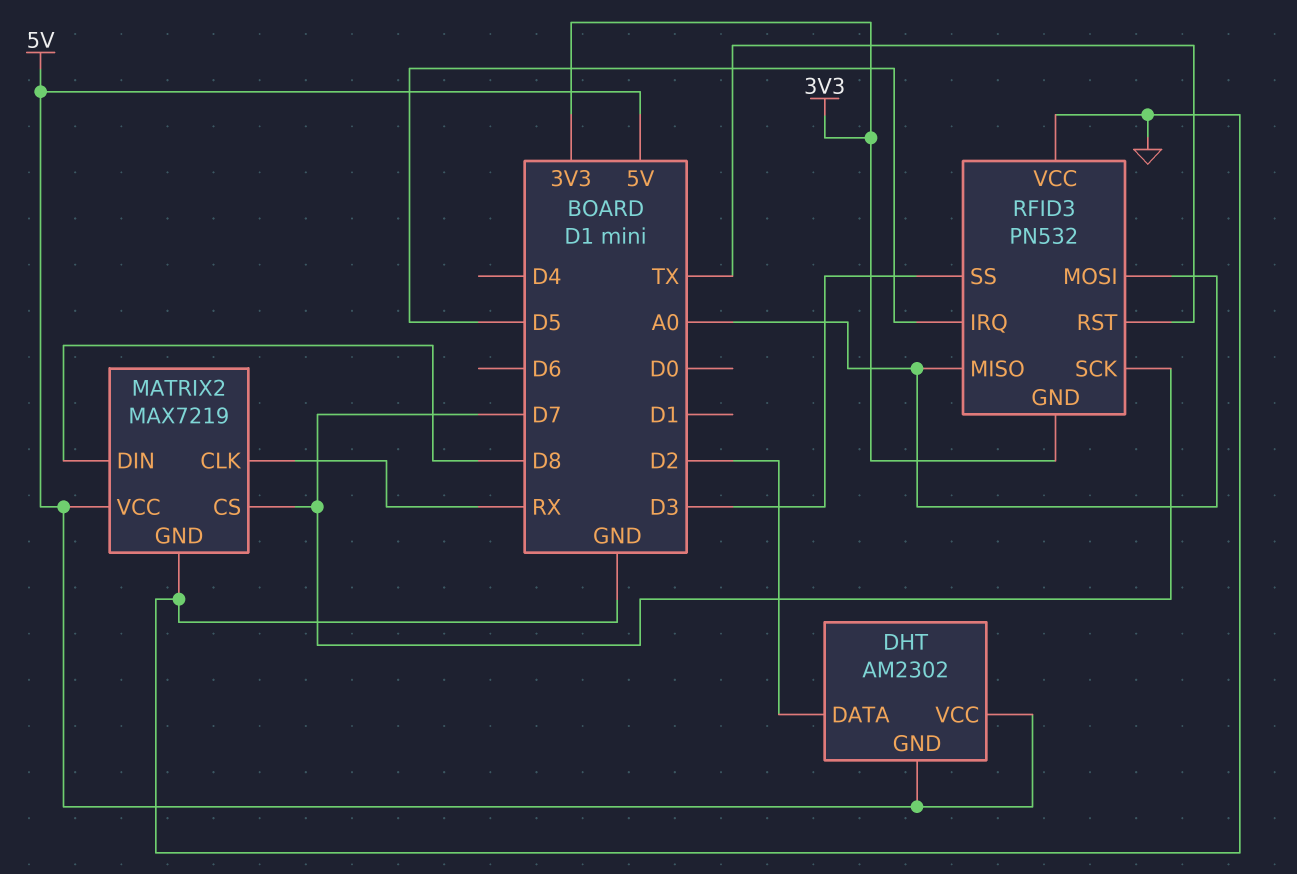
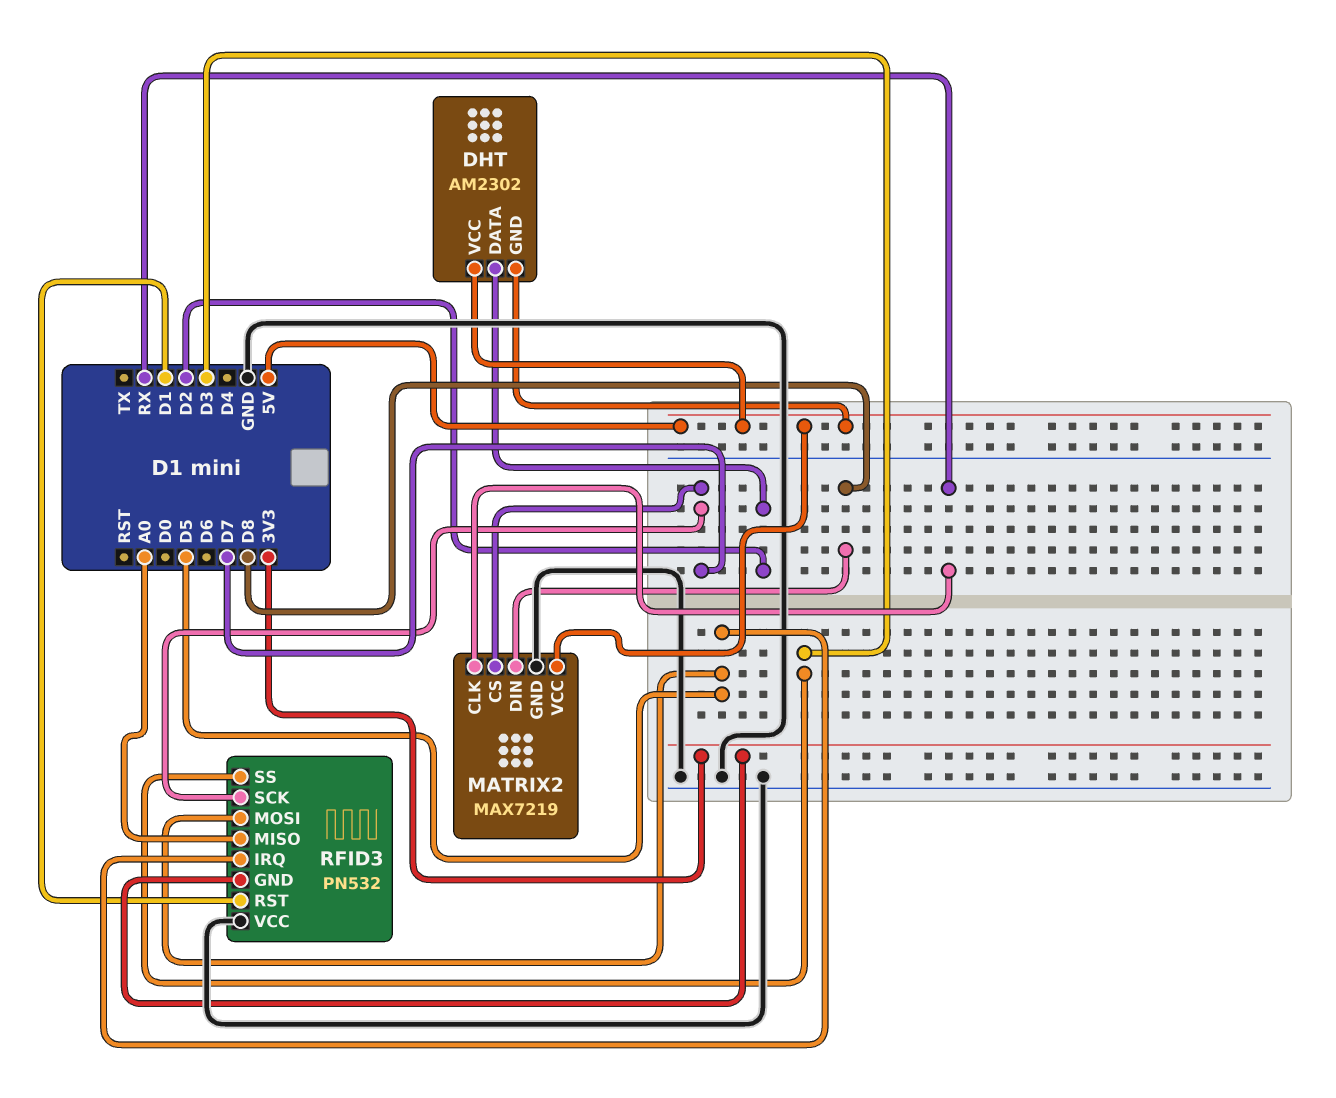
RFID3 pin MOSI: A0 -> D5
RFID3 pin RST: TX -> D1

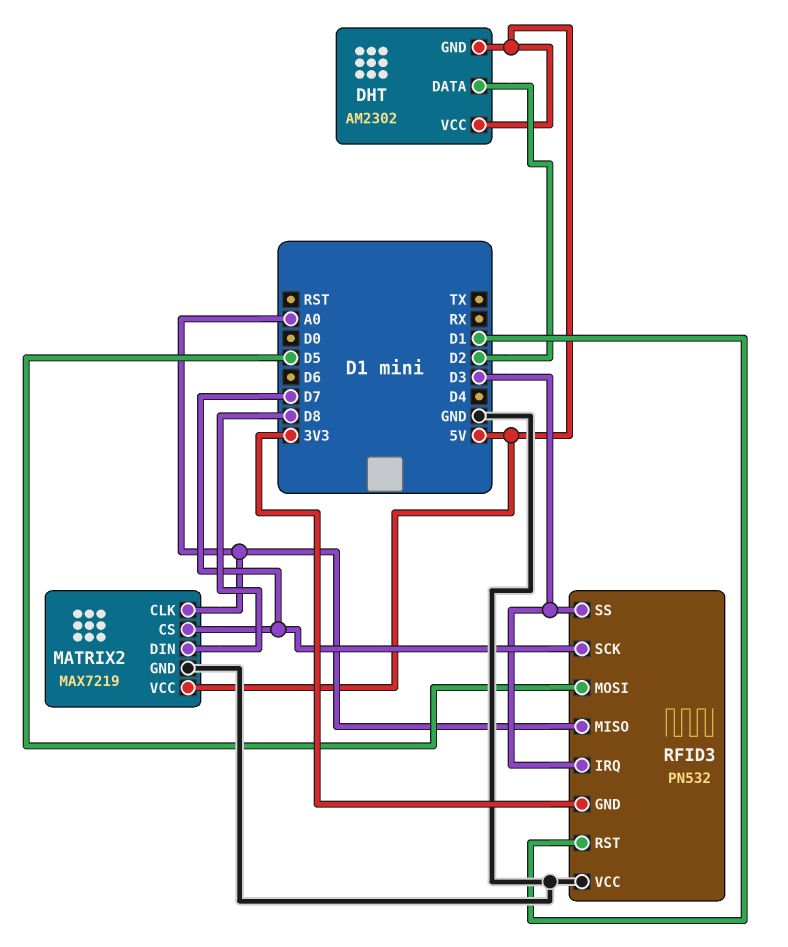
MATRIX2 pin CLK: RX -> A0
RFID3 pin IRQ: D5 -> D3

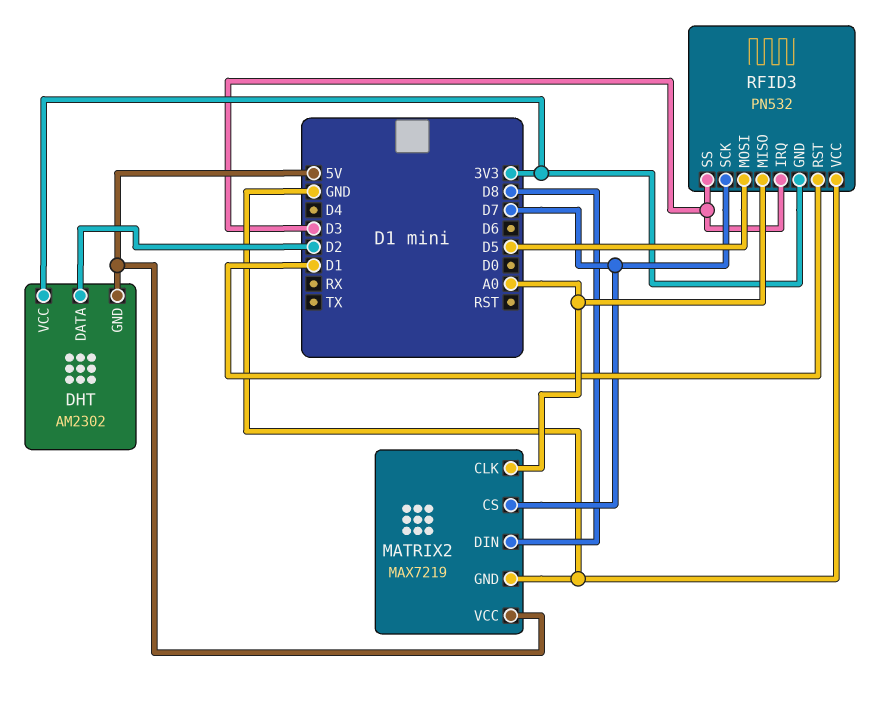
DHT pin VCC: 5V -> 3V3

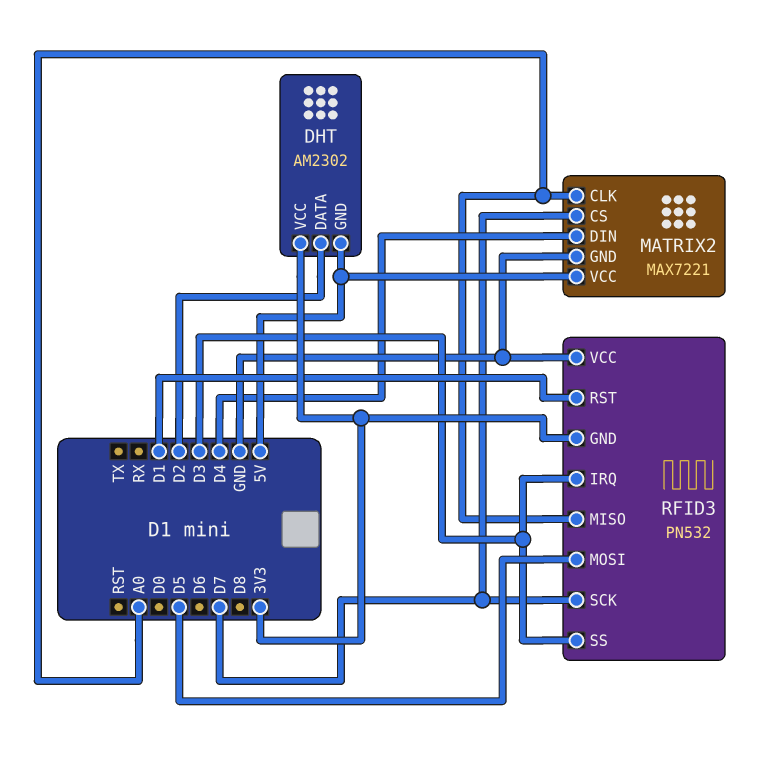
MATRIX2: MAX7219 -> MAX7221
MATRIX2 pin DIN: D8 -> D4

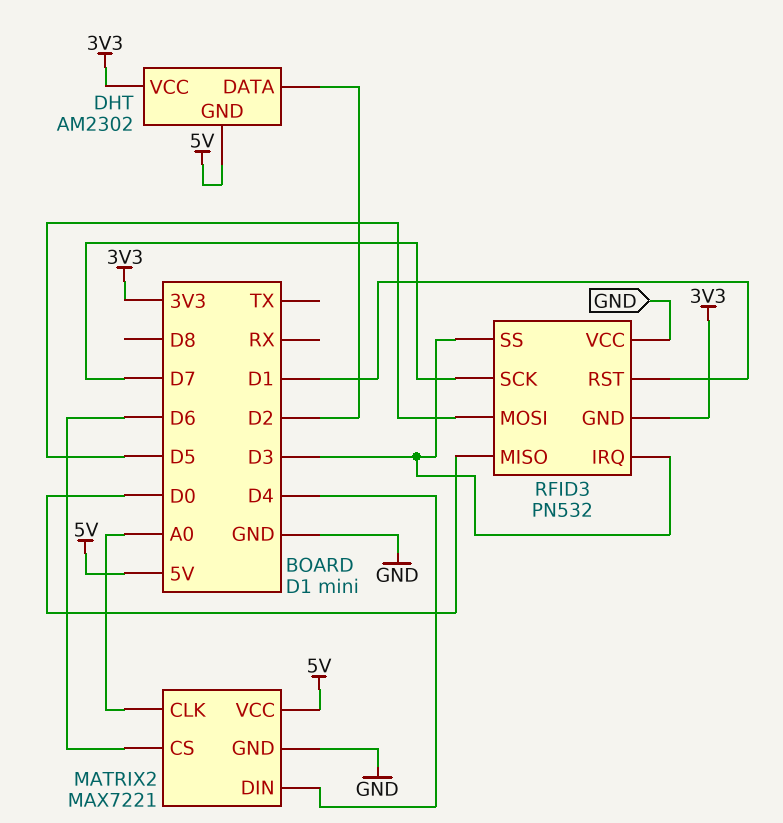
MATRIX2 pin CS: D7 -> D6
RFID3 pin MISO: A0 -> D0

